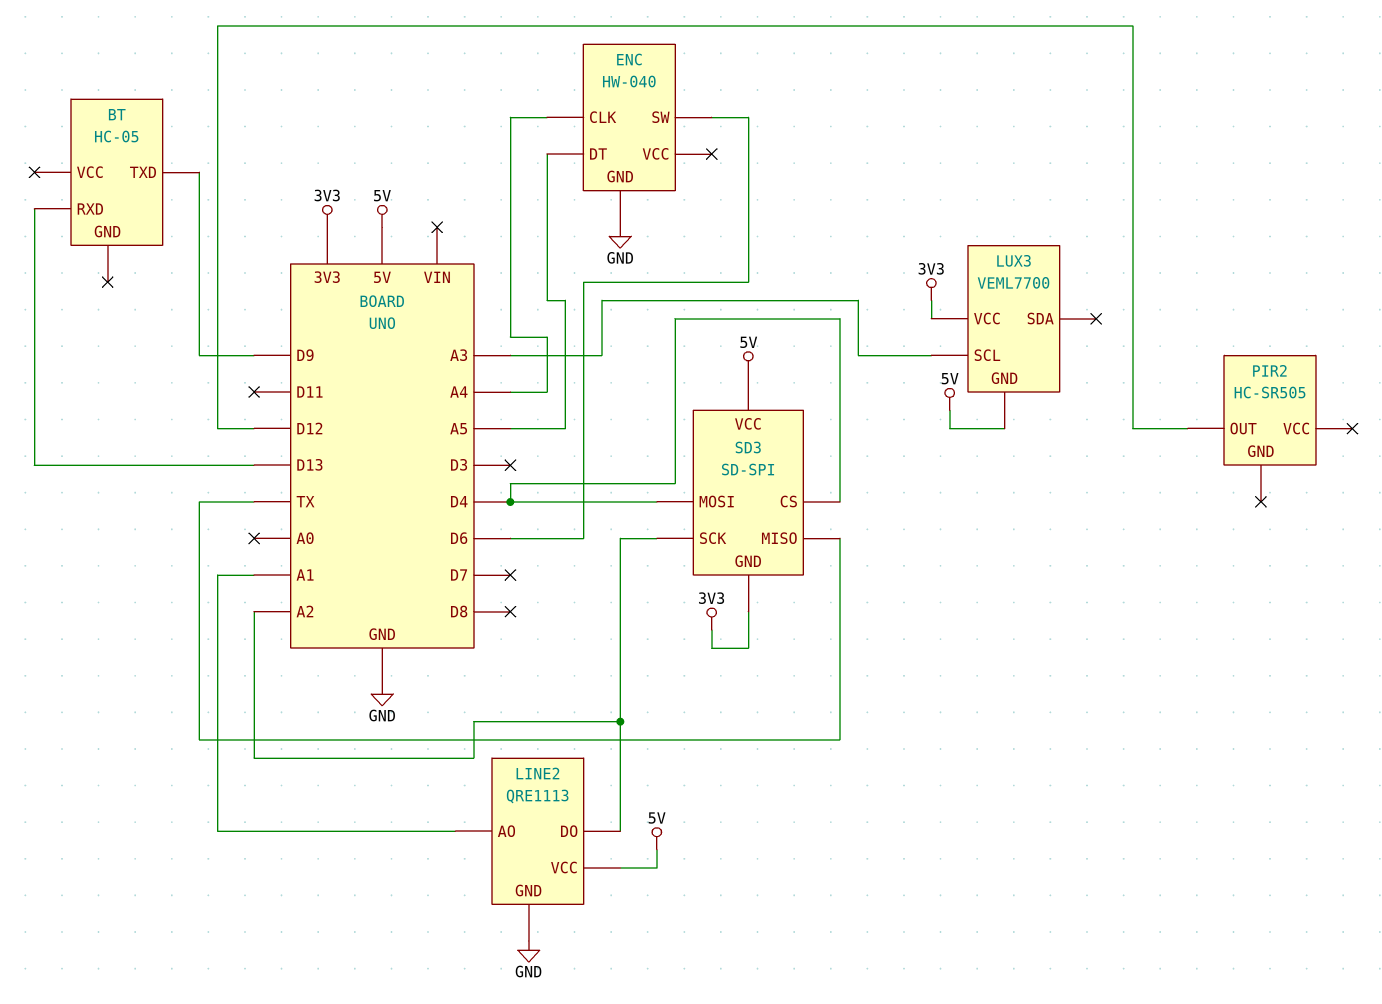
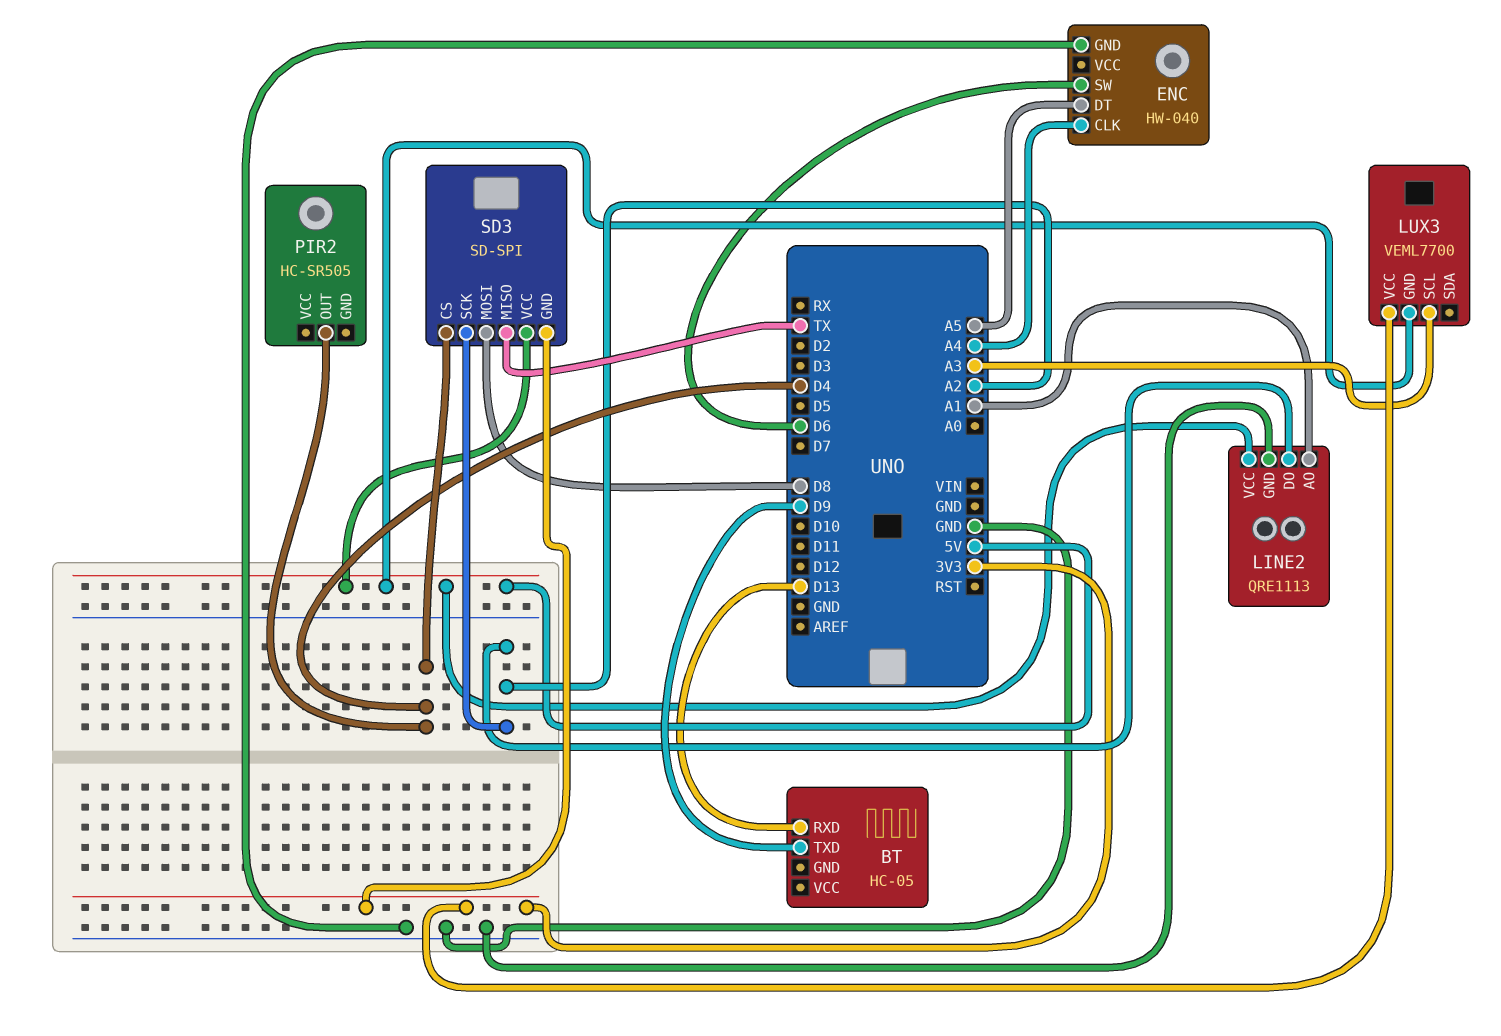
PIR2 pin OUT: D12 -> D4
SD3 pin MOSI: D4 -> D8

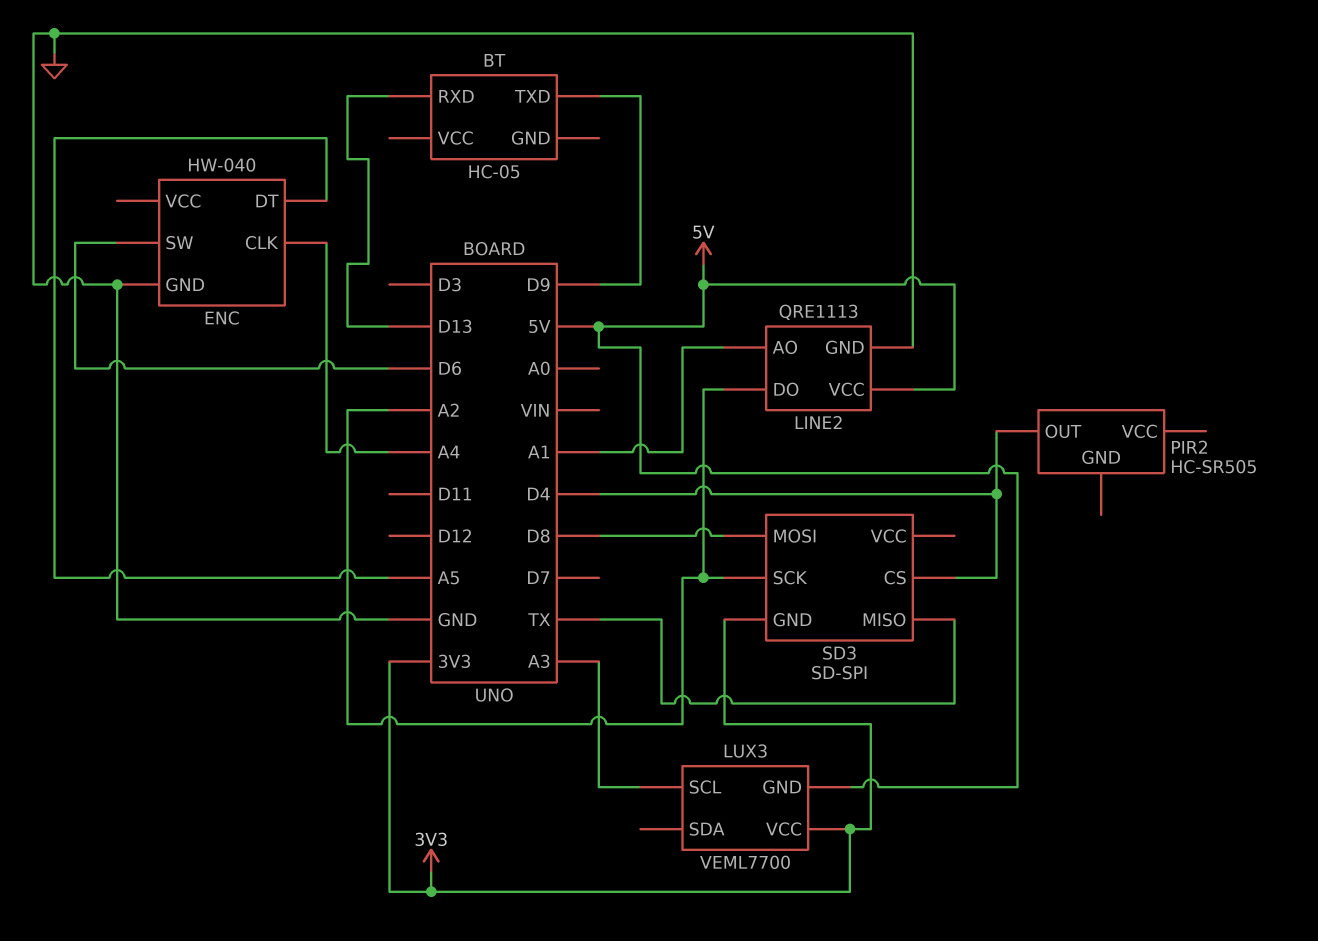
SD3 pin VCC: 5V -> none

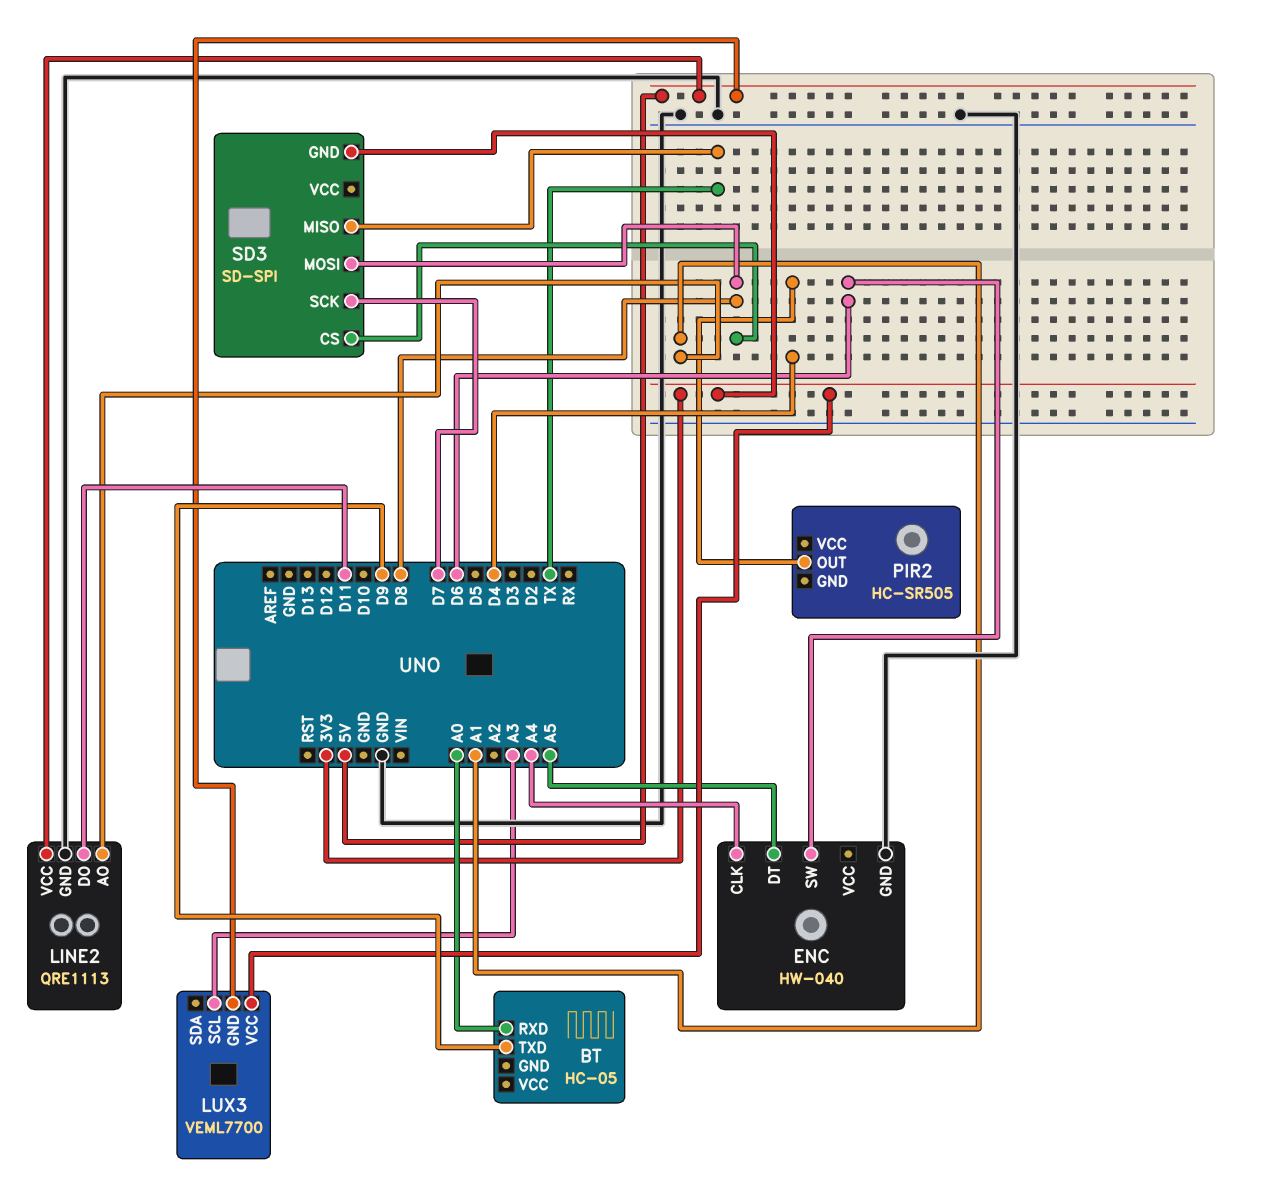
BT pin RXD: D13 -> A0
LINE2 pin DO: A2 -> D11
SD3 pin CS: D4 -> D8
SD3 pin SCK: A2 -> D7

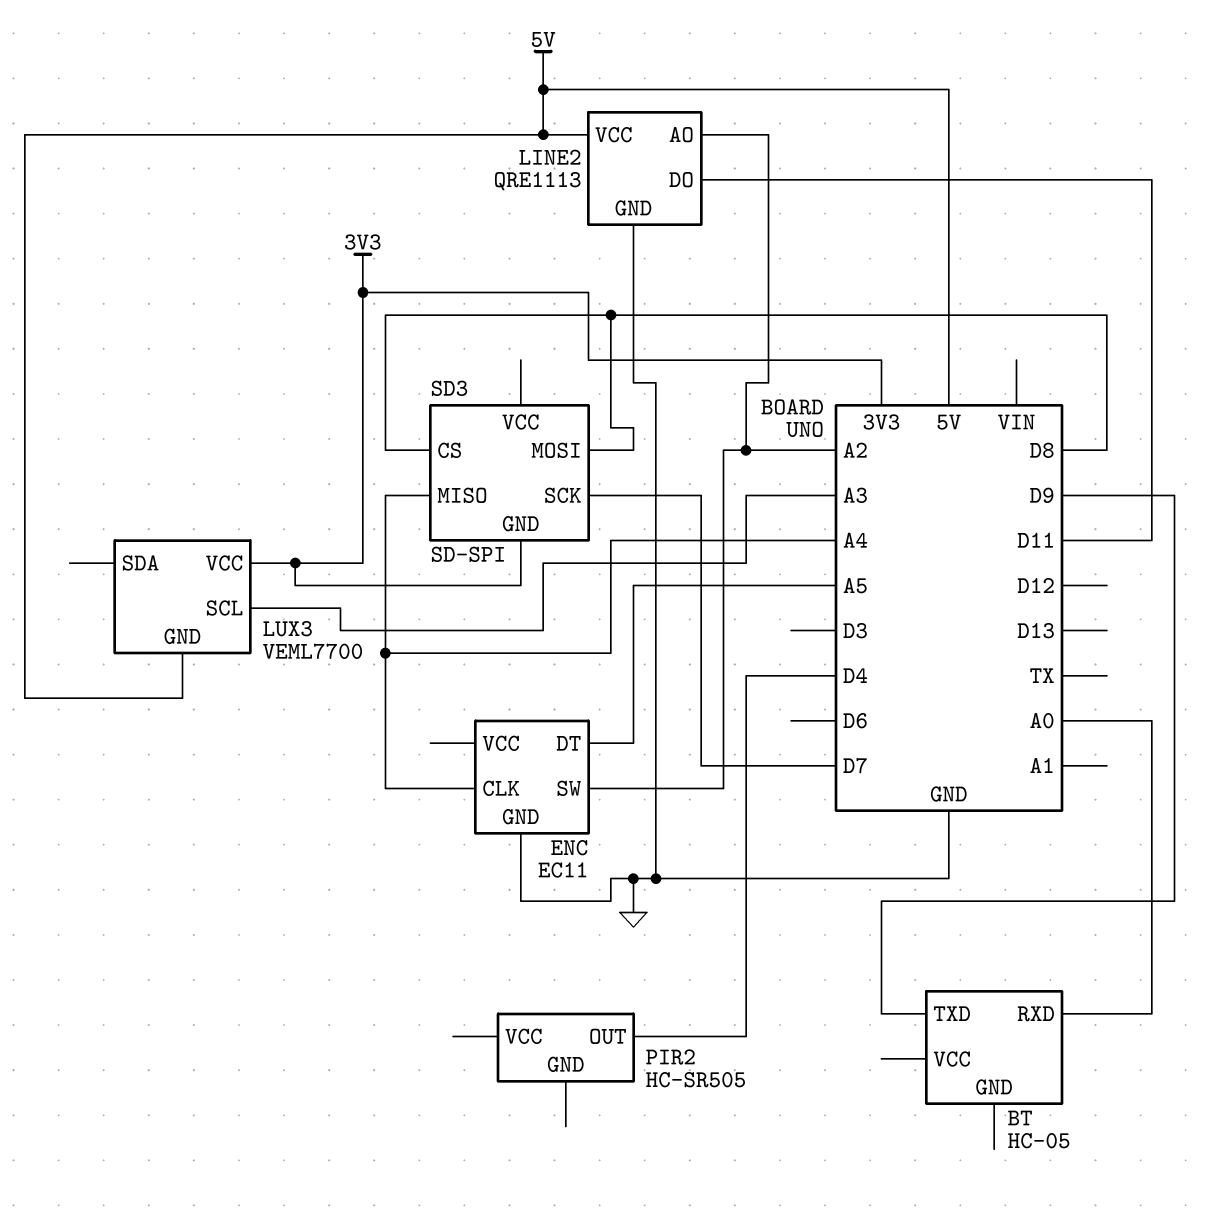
ENC: HW-040 -> EC11
ENC pin SW: D6 -> A2
LINE2 pin AO: A1 -> A2
SD3 pin MISO: TX -> A4

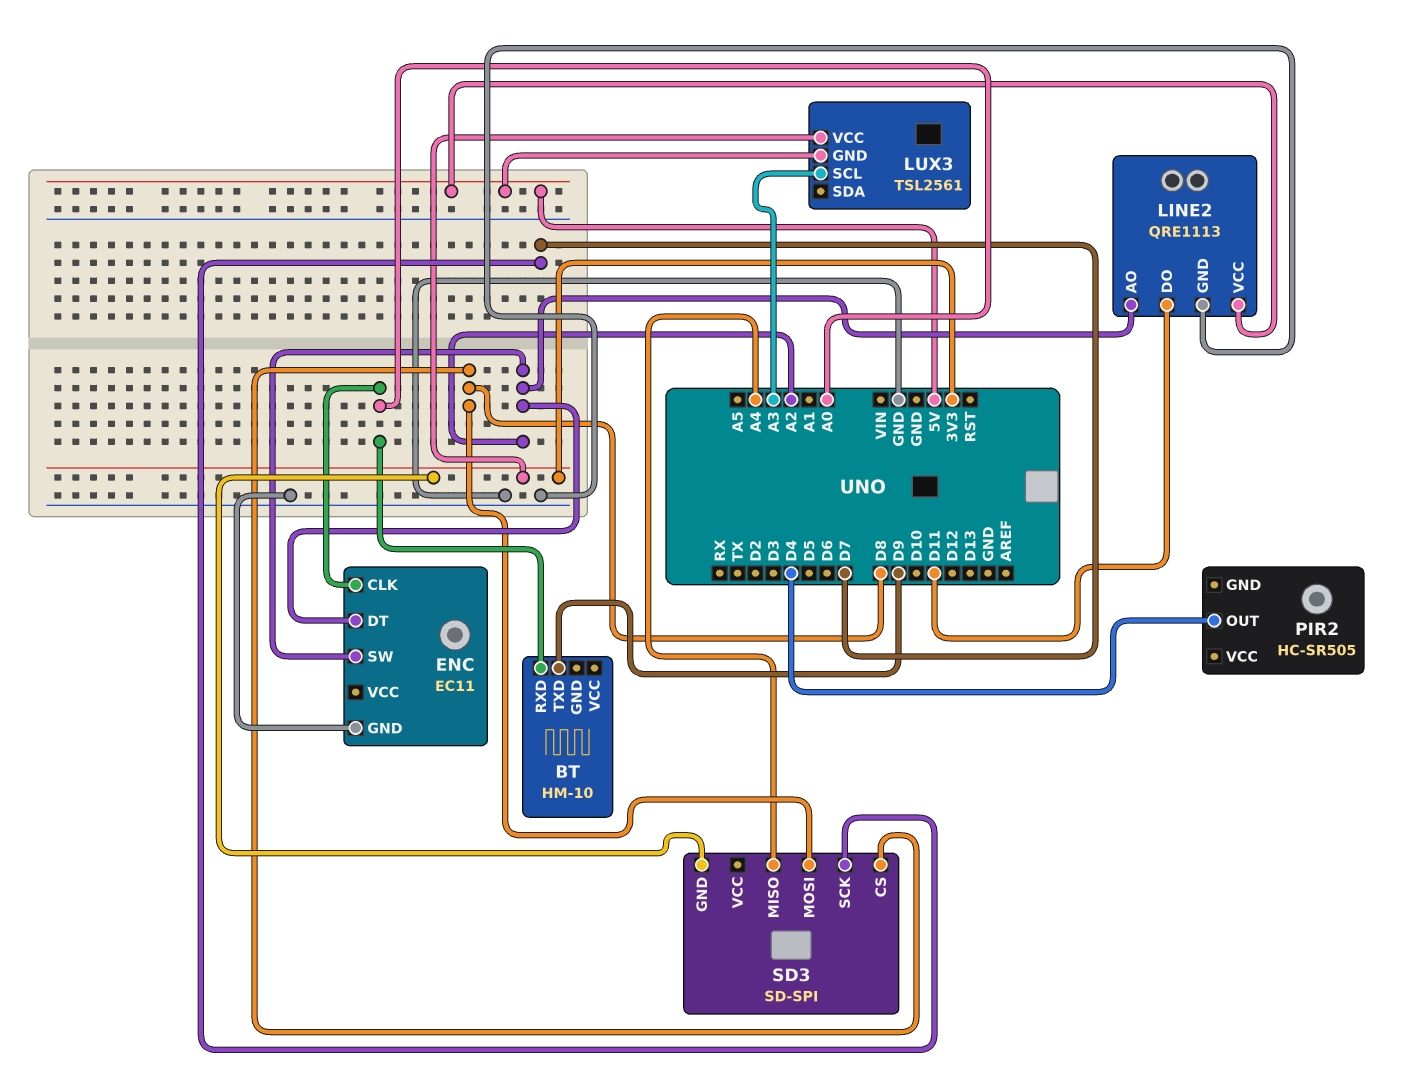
BT: HC-05 -> HM-10
ENC pin CLK: A4 -> A0
ENC pin DT: A5 -> A2
LUX3: VEML7700 -> TSL2561

